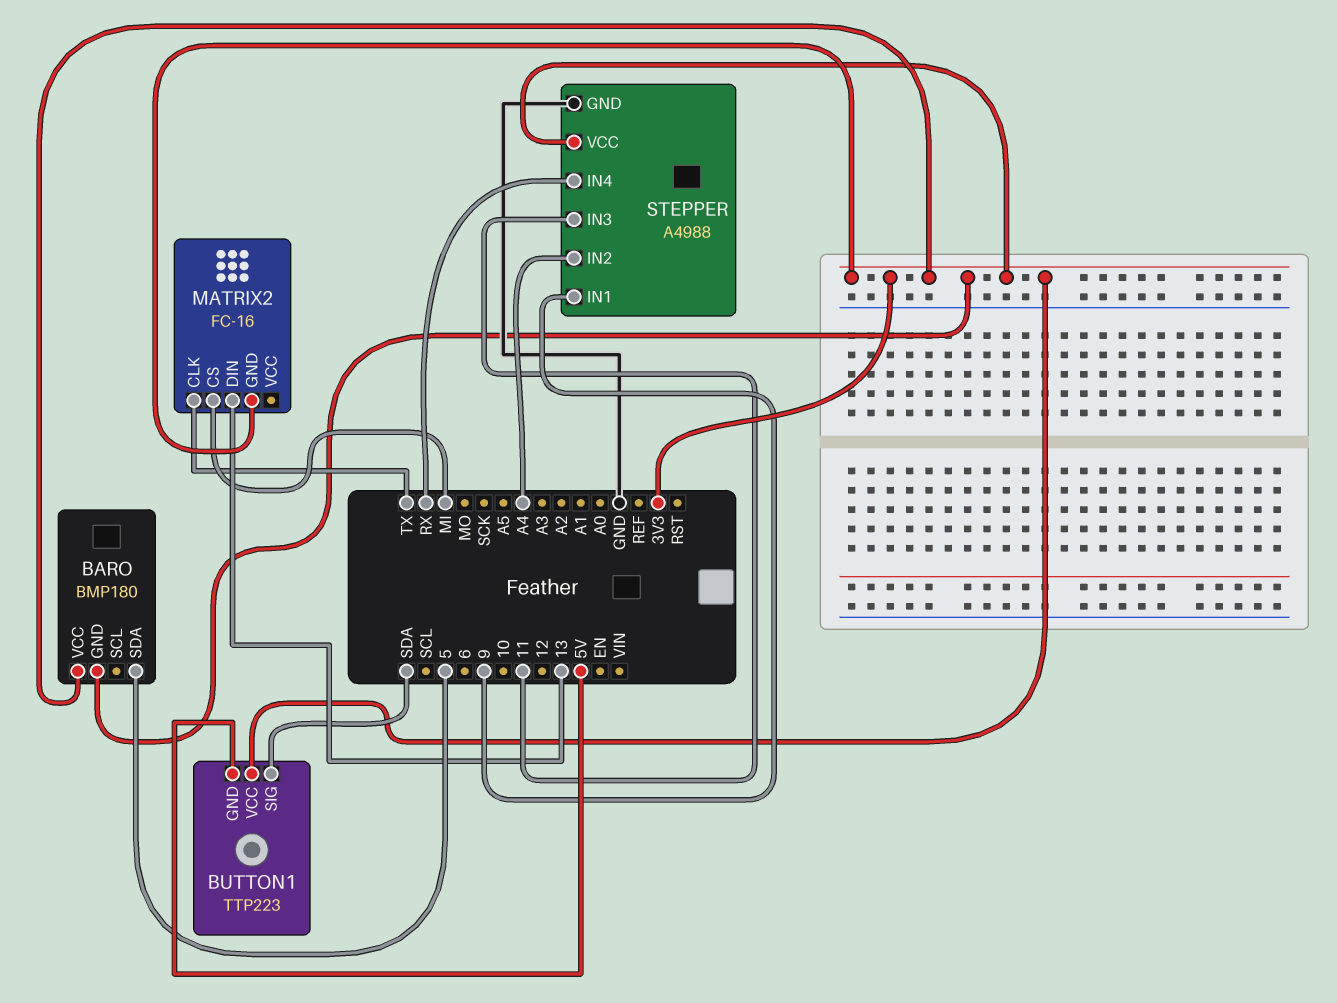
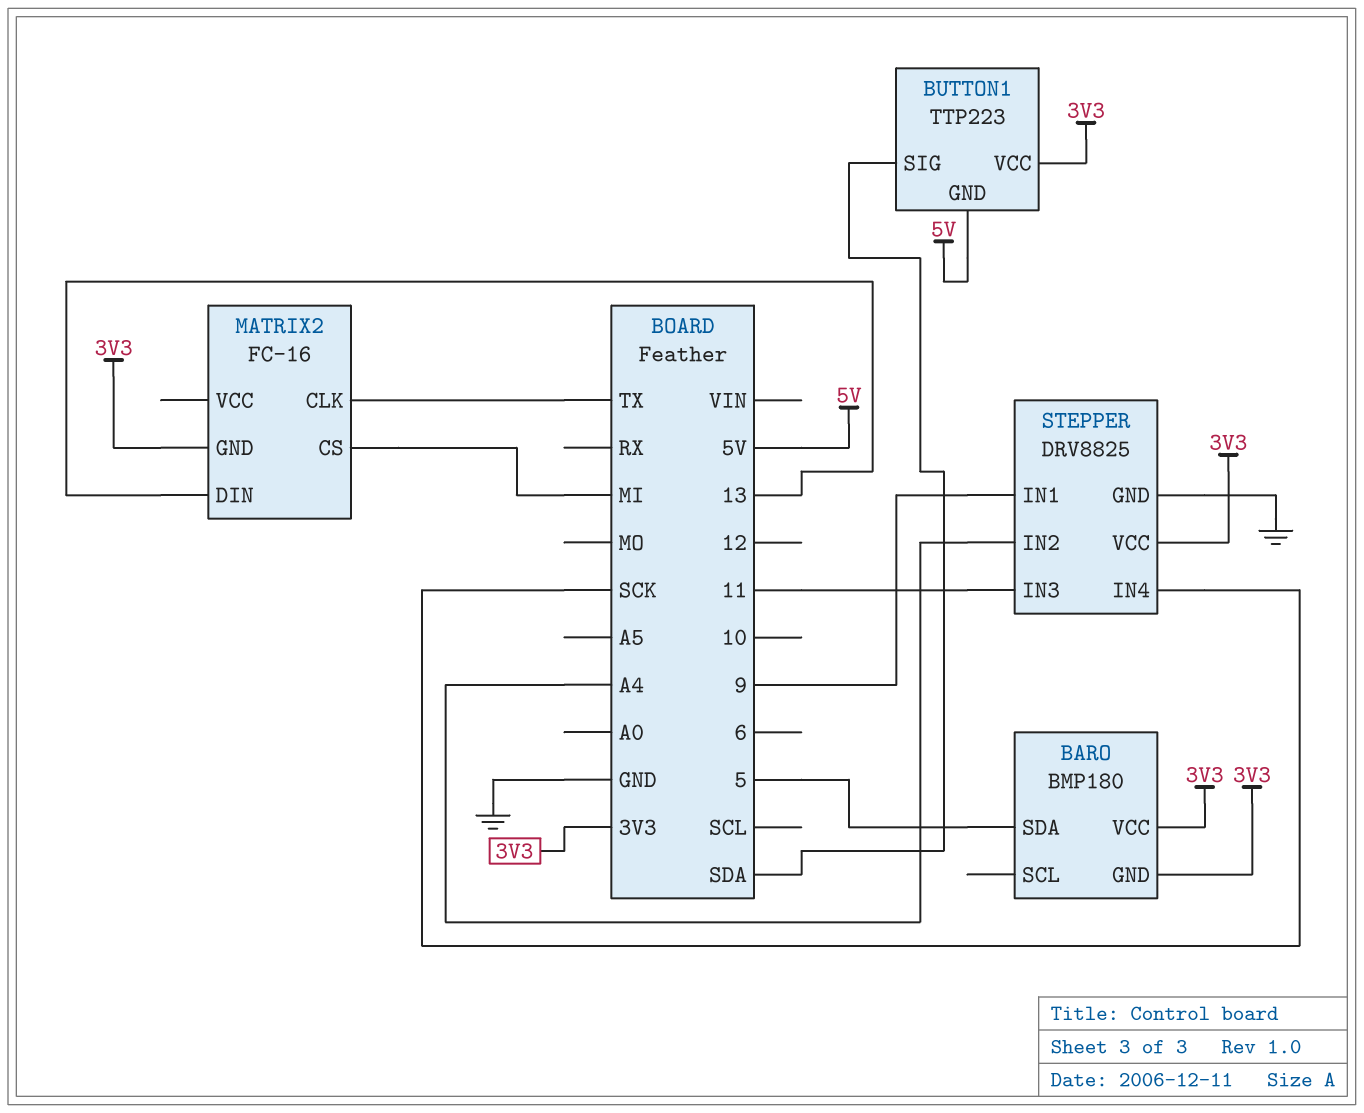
STEPPER: A4988 -> DRV8825
STEPPER pin IN4: RX -> SCK

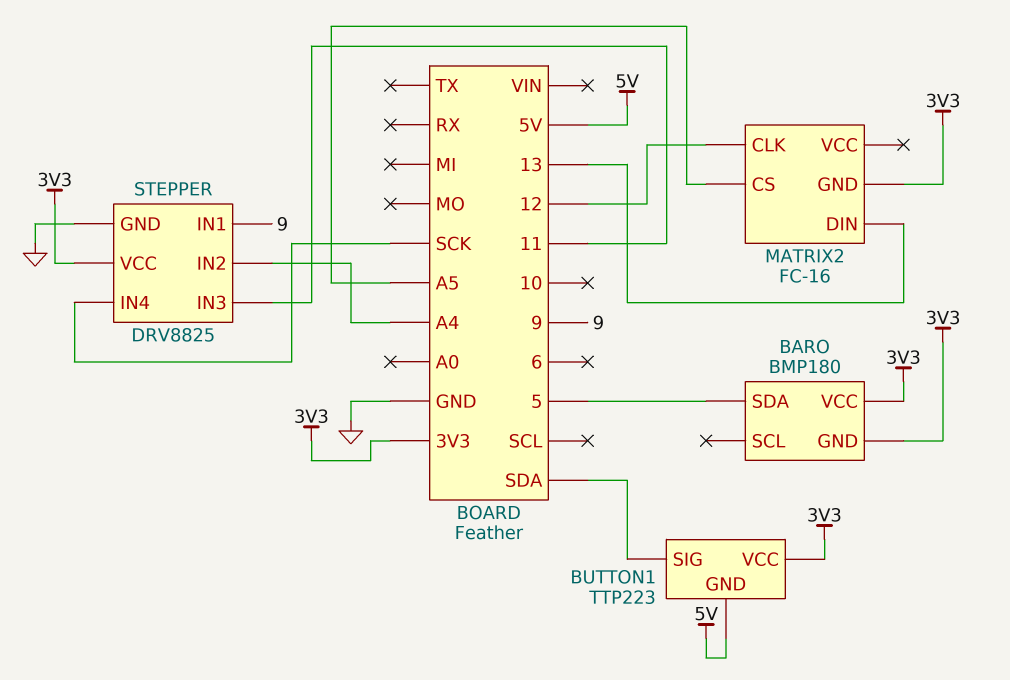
MATRIX2 pin CLK: TX -> 12
MATRIX2 pin CS: MI -> A5

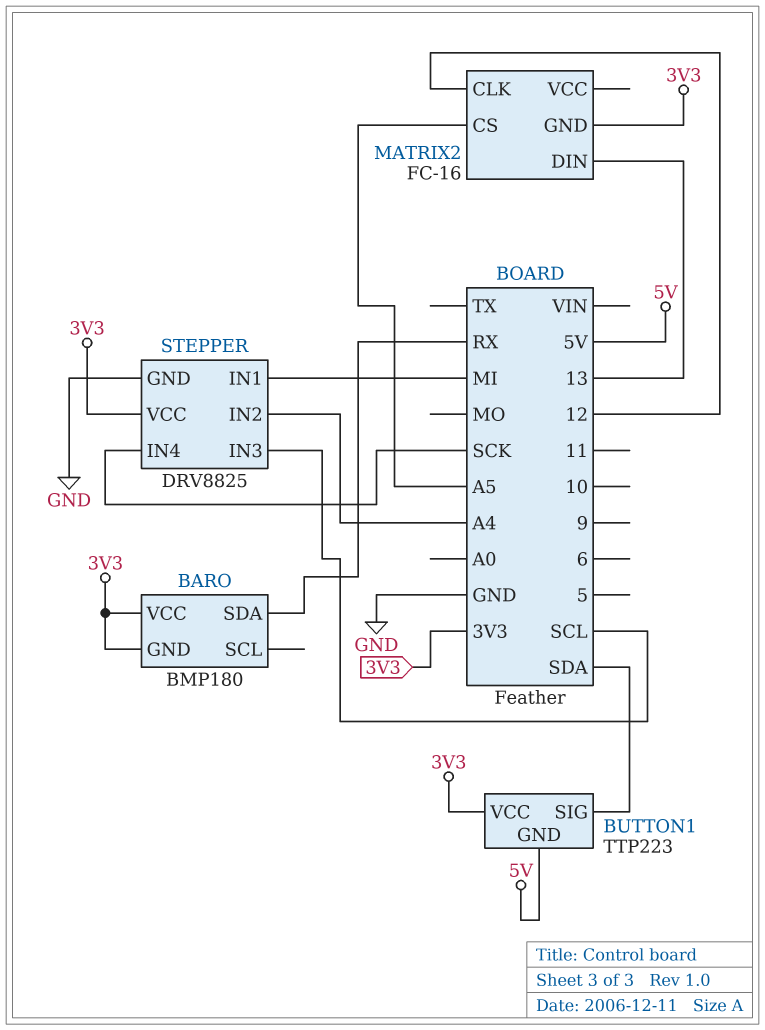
BARO pin SDA: 5 -> RX
STEPPER pin IN1: 9 -> MI
STEPPER pin IN3: 11 -> SCL

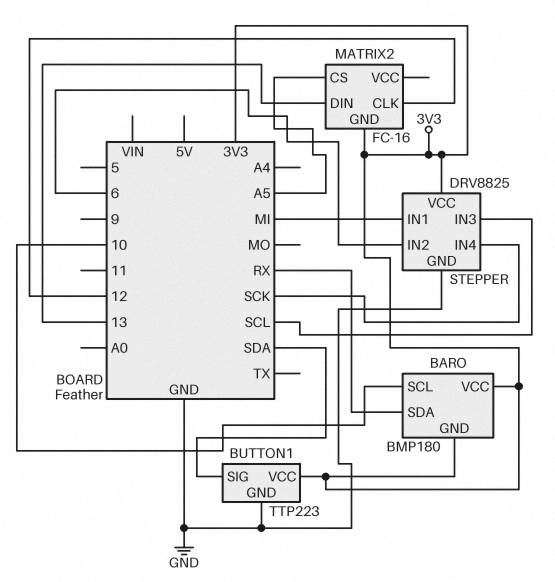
BARO pin SCL: none -> 10
BUTTON1 pin GND: 5V -> GND
STEPPER pin IN2: A4 -> 6

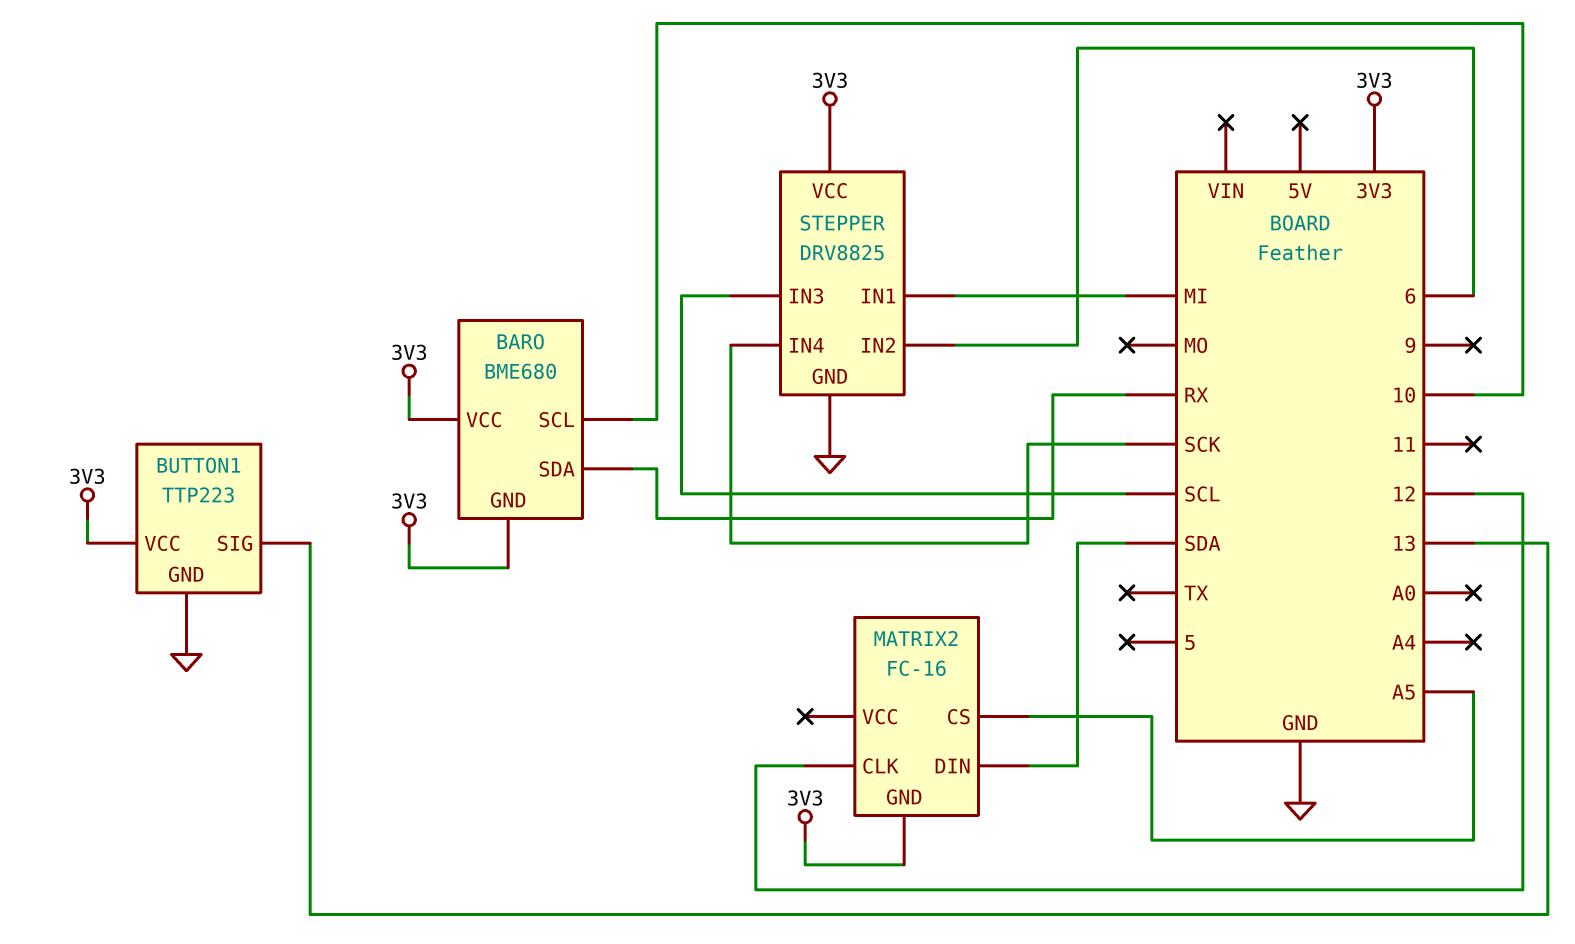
BARO: BMP180 -> BME680
BUTTON1 pin SIG: SDA -> 13
MATRIX2 pin DIN: 13 -> SDA

